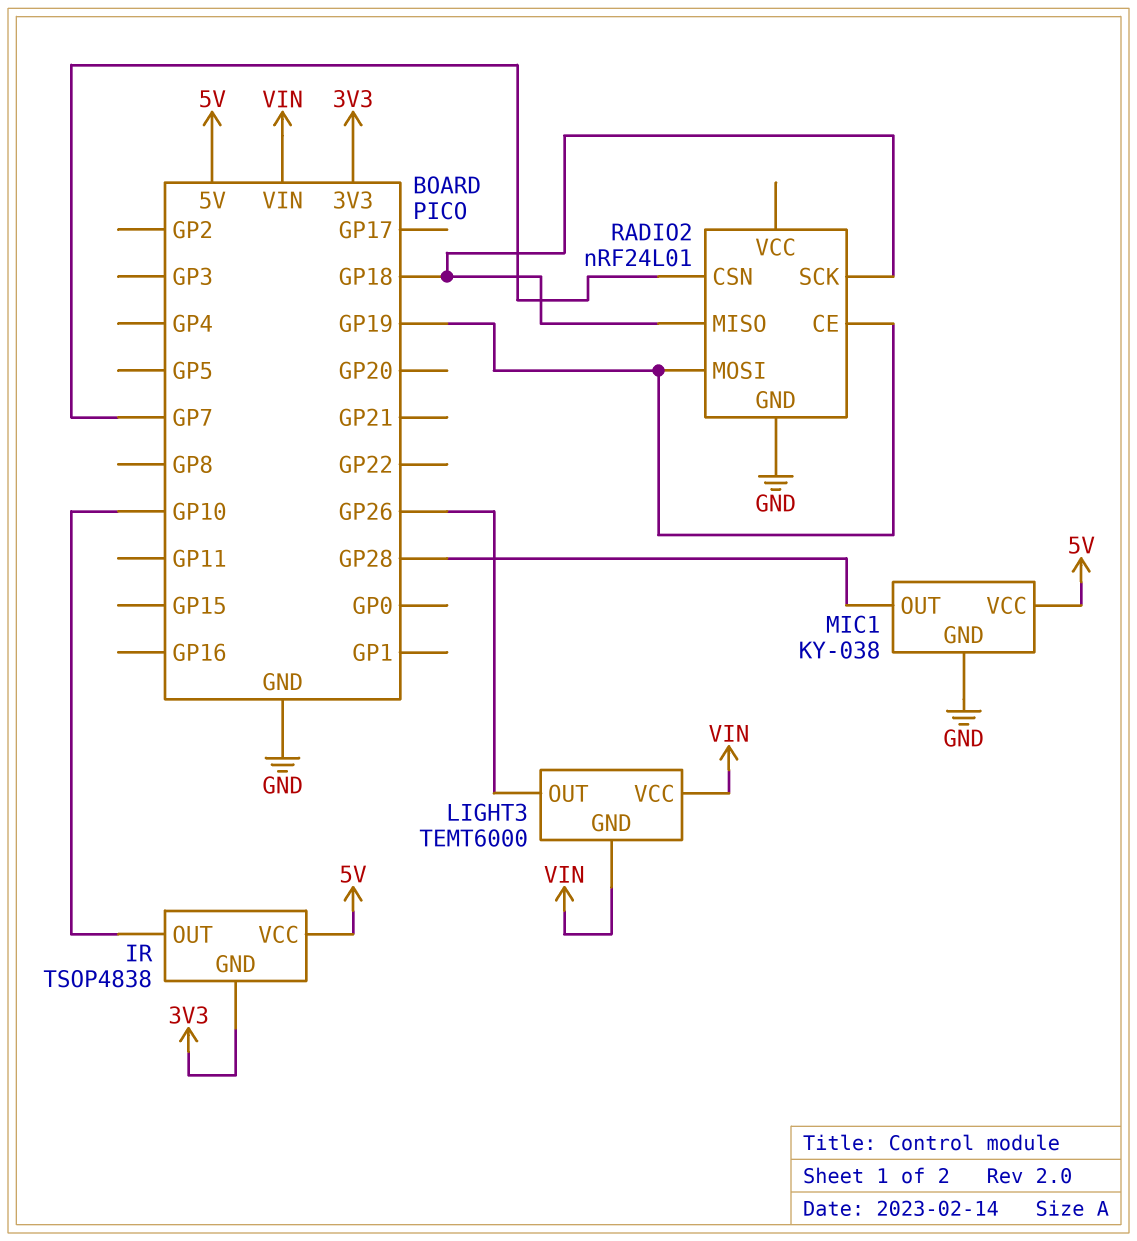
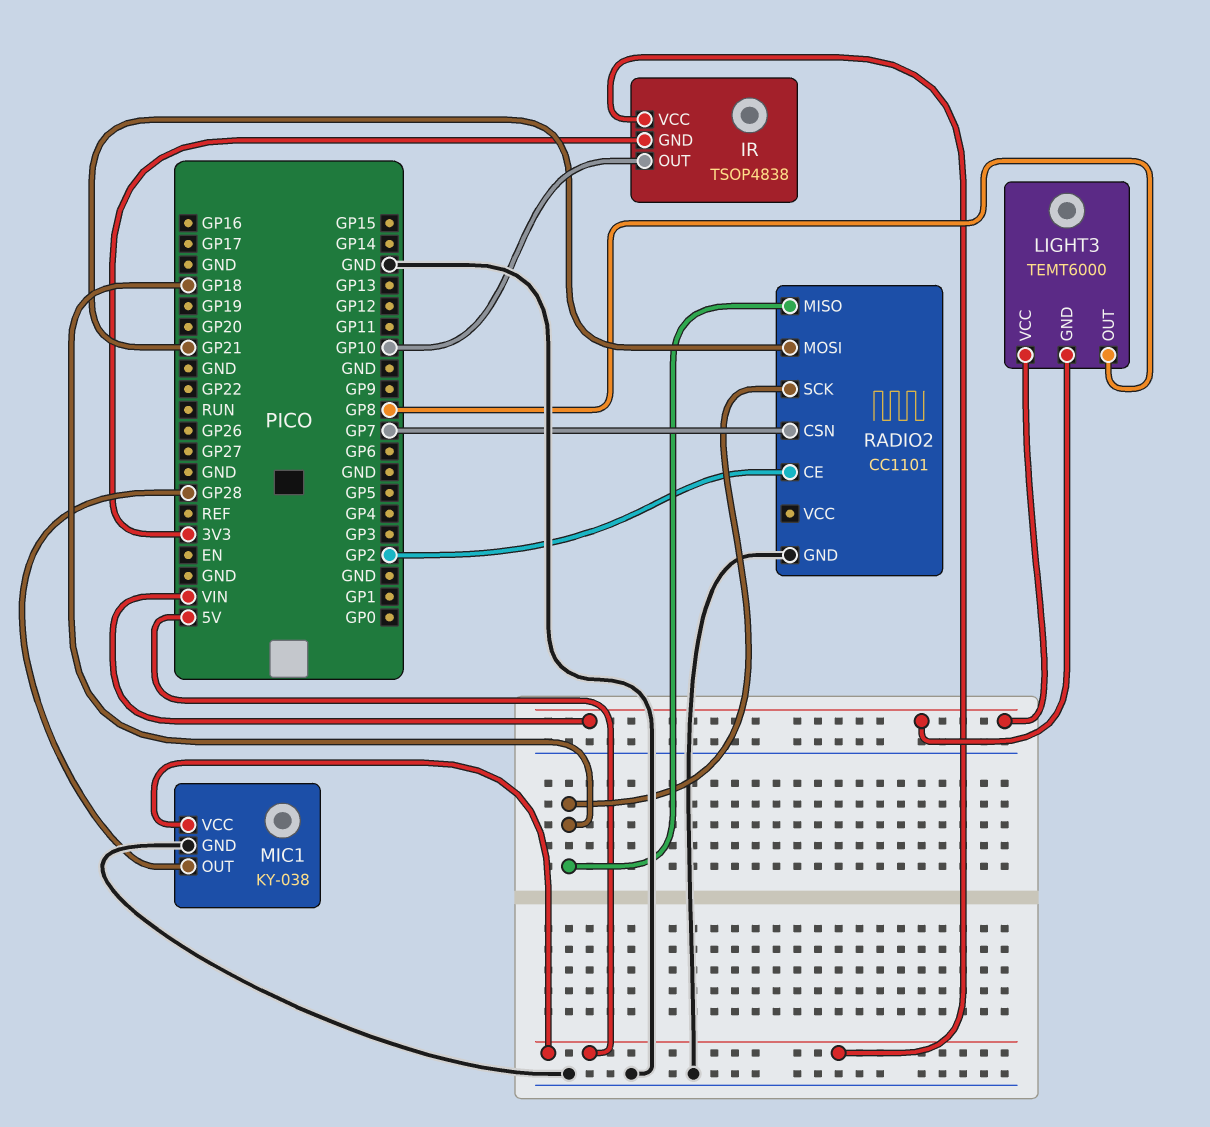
LIGHT3 pin OUT: GP26 -> GP8
RADIO2: nRF24L01 -> CC1101
RADIO2 pin CE: GP19 -> GP2
RADIO2 pin MOSI: GP19 -> GP21

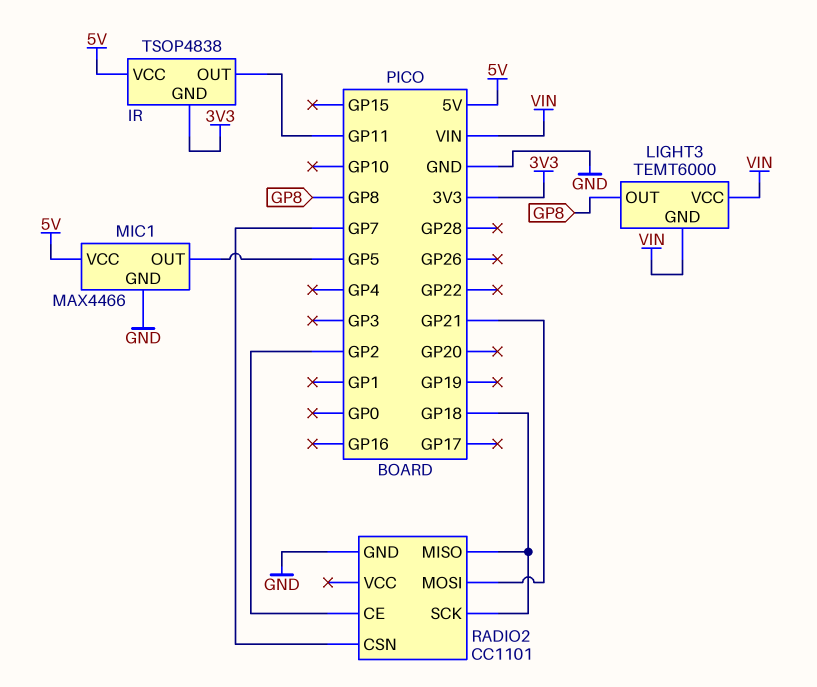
IR pin OUT: GP10 -> GP11
MIC1: KY-038 -> MAX4466
MIC1 pin OUT: GP28 -> GP5

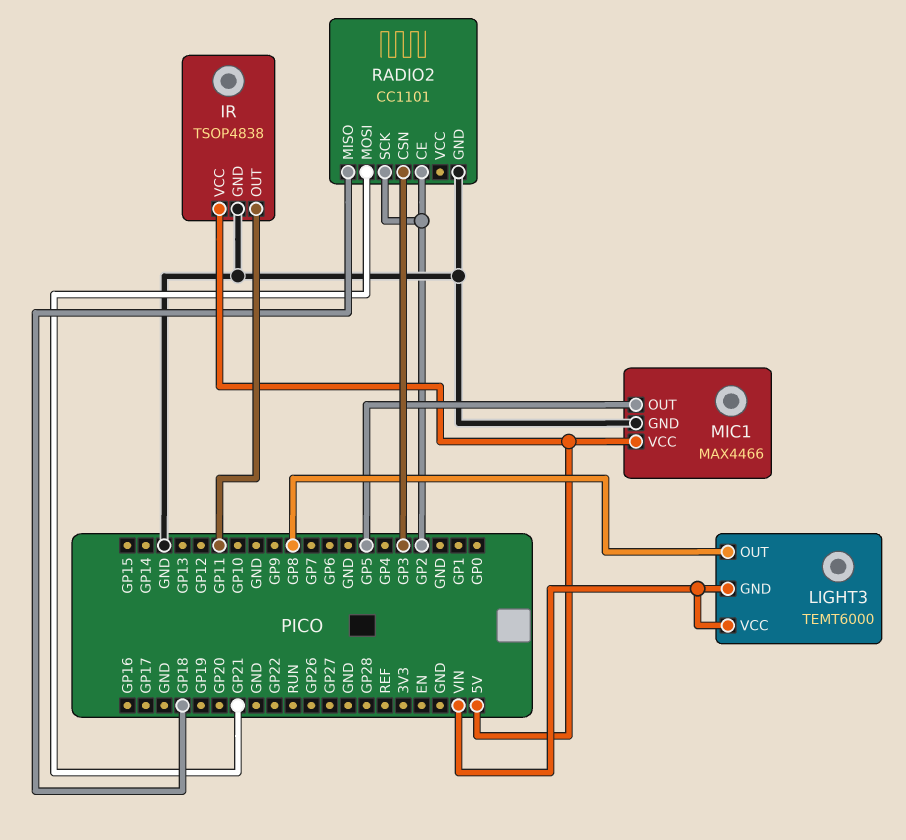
IR pin GND: 3V3 -> GND
RADIO2 pin CSN: GP7 -> GP3
RADIO2 pin SCK: GP18 -> GP2

